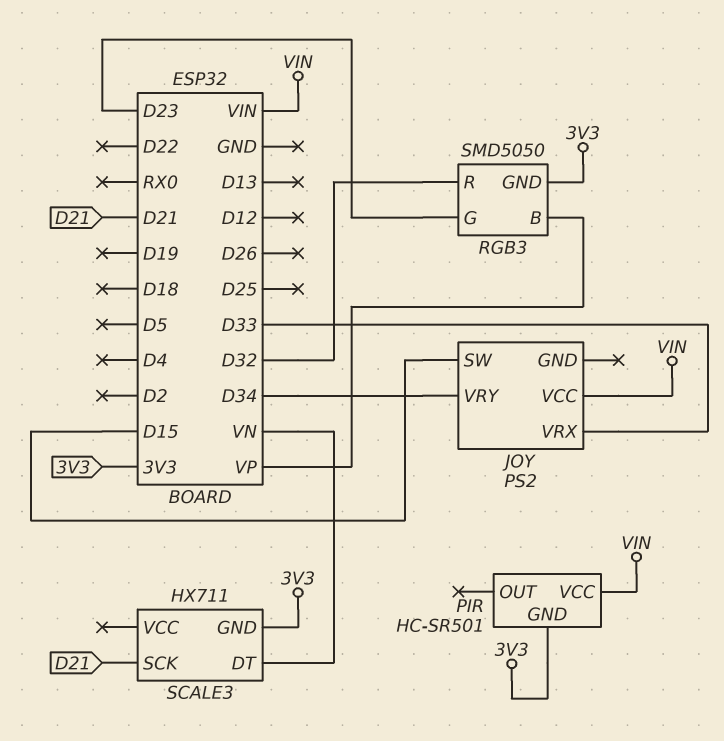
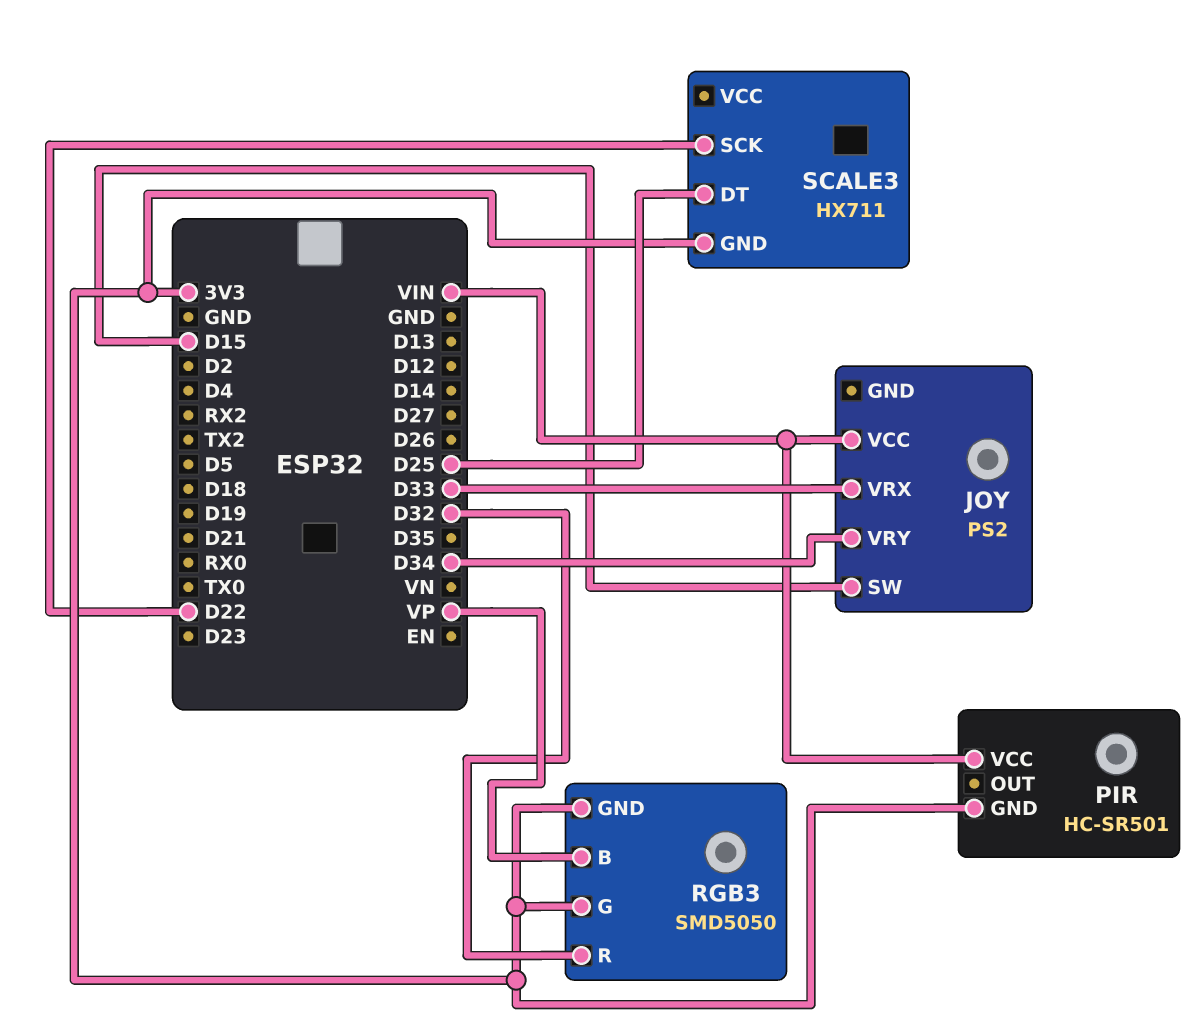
RGB3 pin G: D23 -> 3V3
SCALE3 pin DT: VN -> D25
SCALE3 pin SCK: D21 -> D22

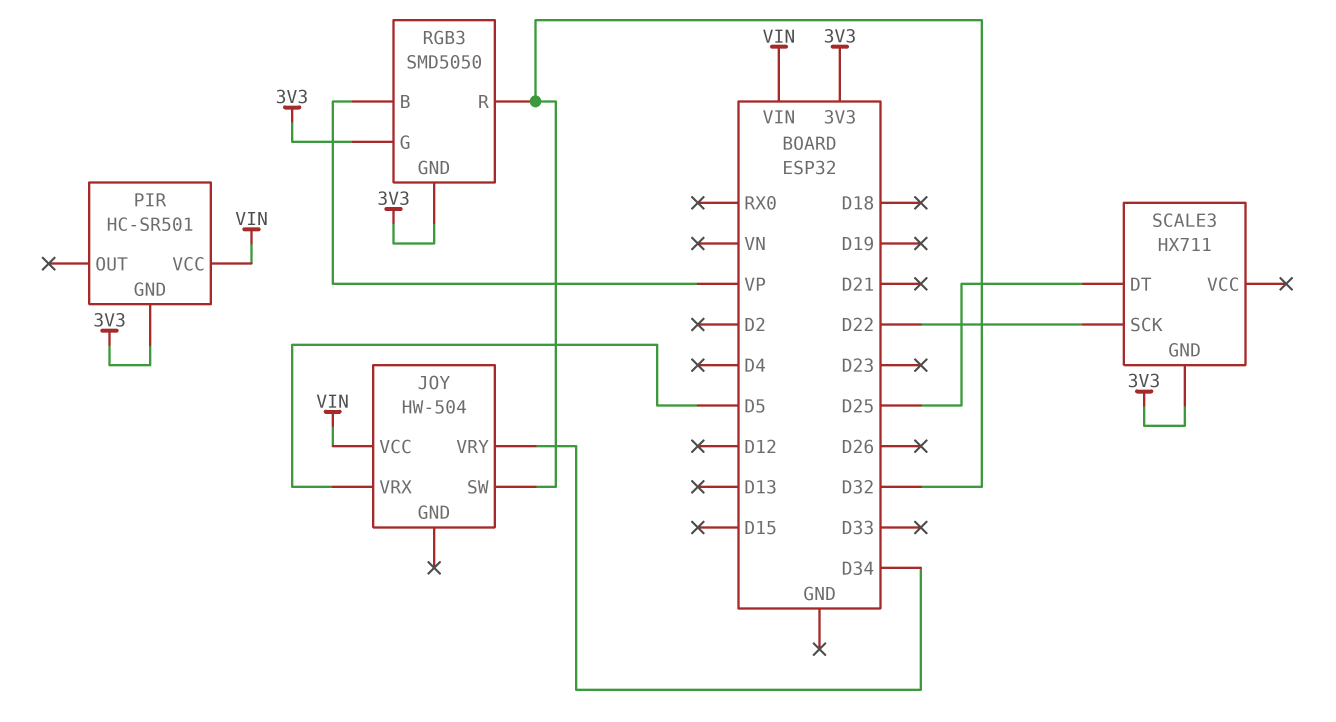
JOY: PS2 -> HW-504
JOY pin SW: D15 -> D32
JOY pin VRX: D33 -> D5

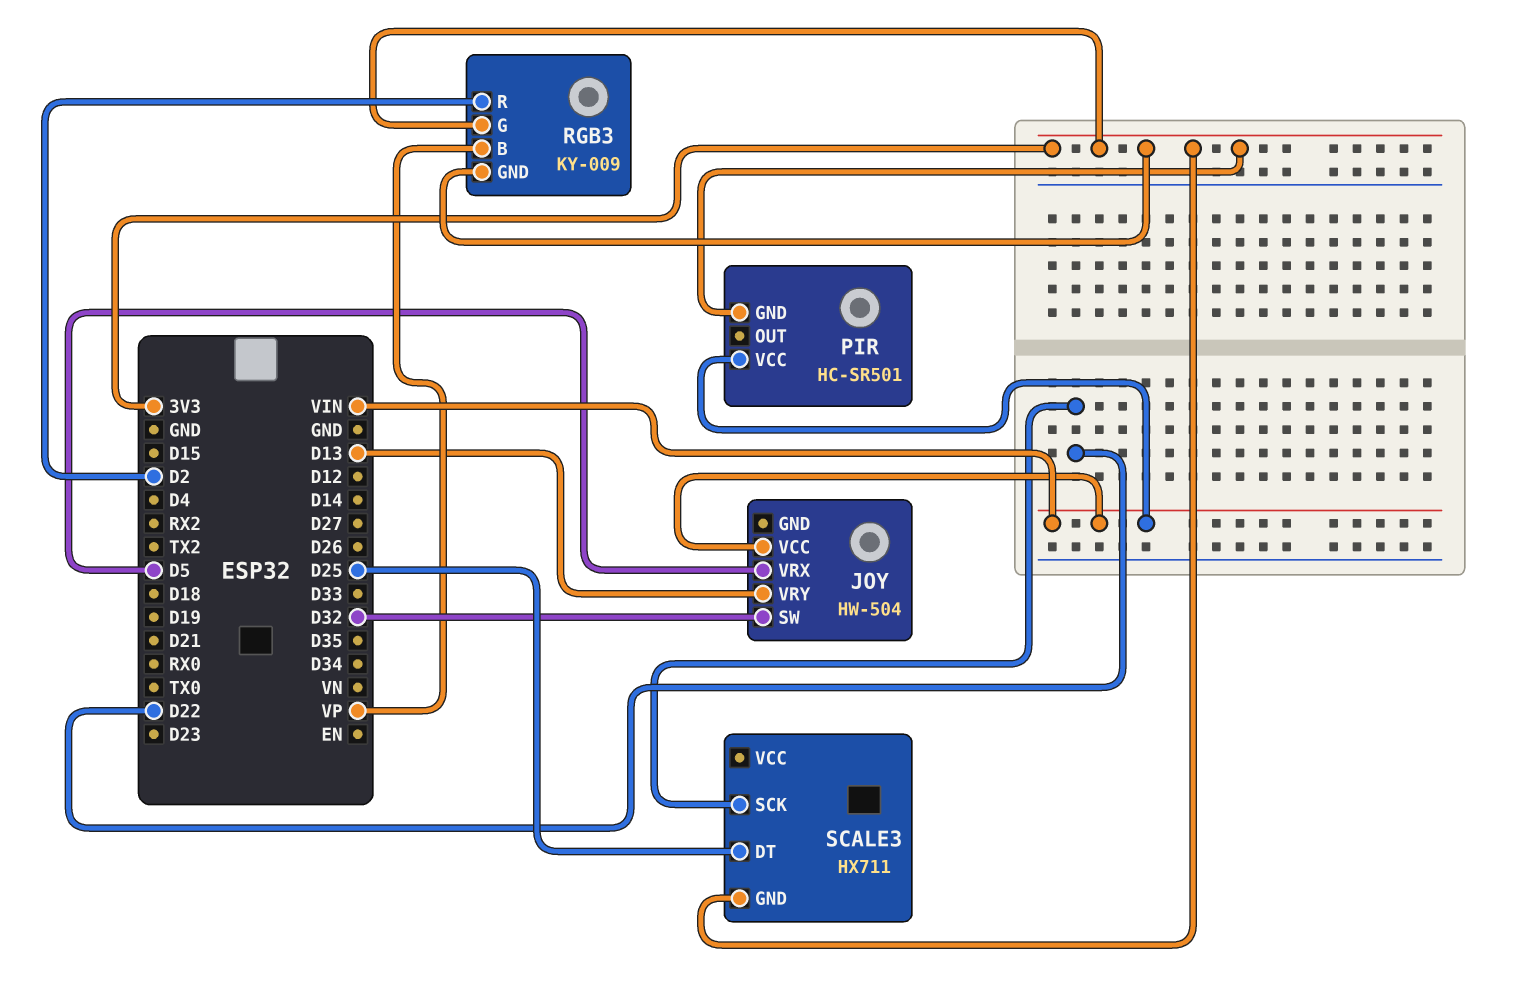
JOY pin VRY: D34 -> D13
RGB3: SMD5050 -> KY-009
RGB3 pin R: D32 -> D2

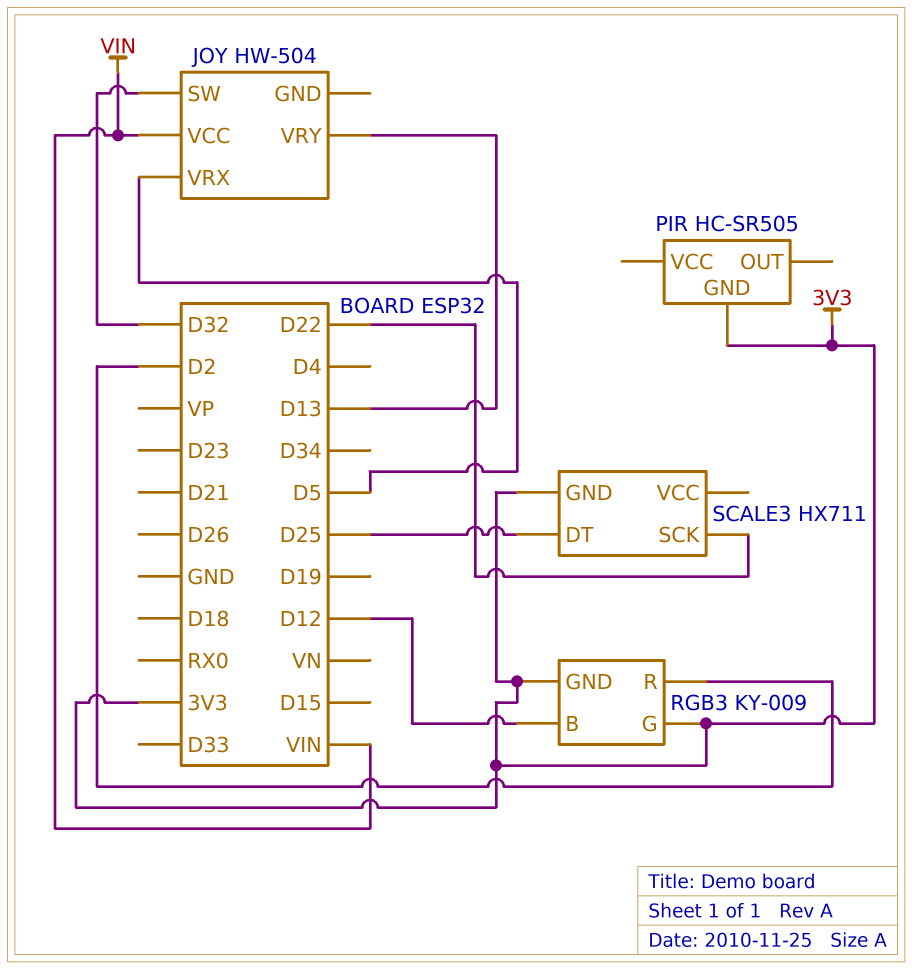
PIR: HC-SR501 -> HC-SR505
PIR pin VCC: VIN -> none
RGB3 pin B: VP -> D12

